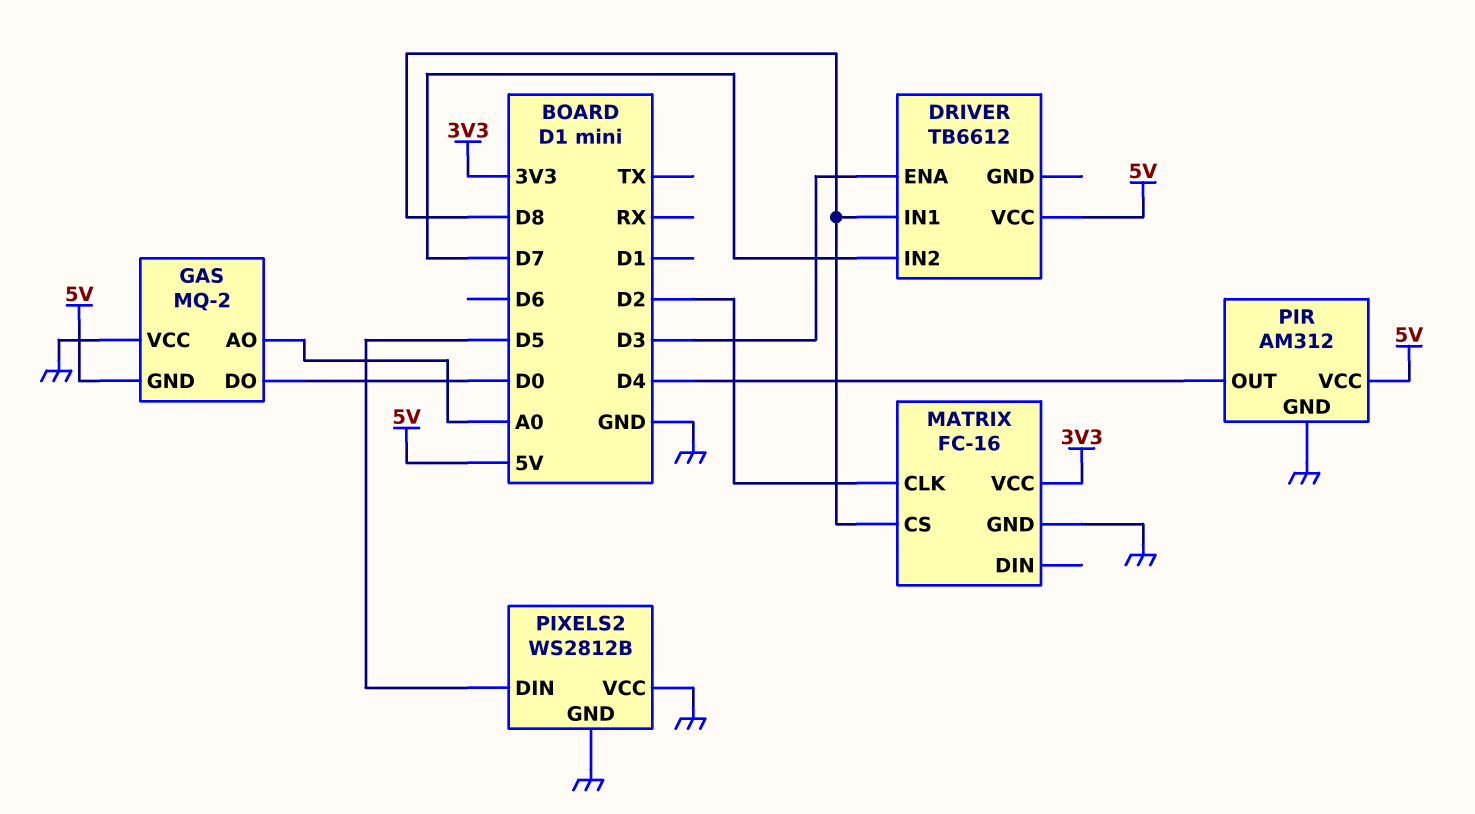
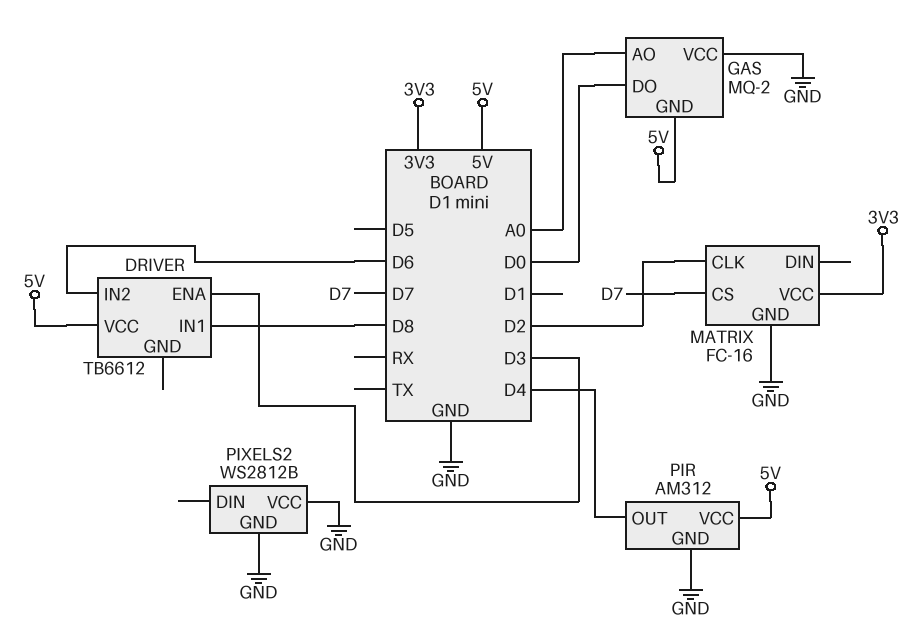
DRIVER pin IN2: D7 -> D6
MATRIX pin CS: D8 -> D7
PIXELS2 pin DIN: D5 -> none

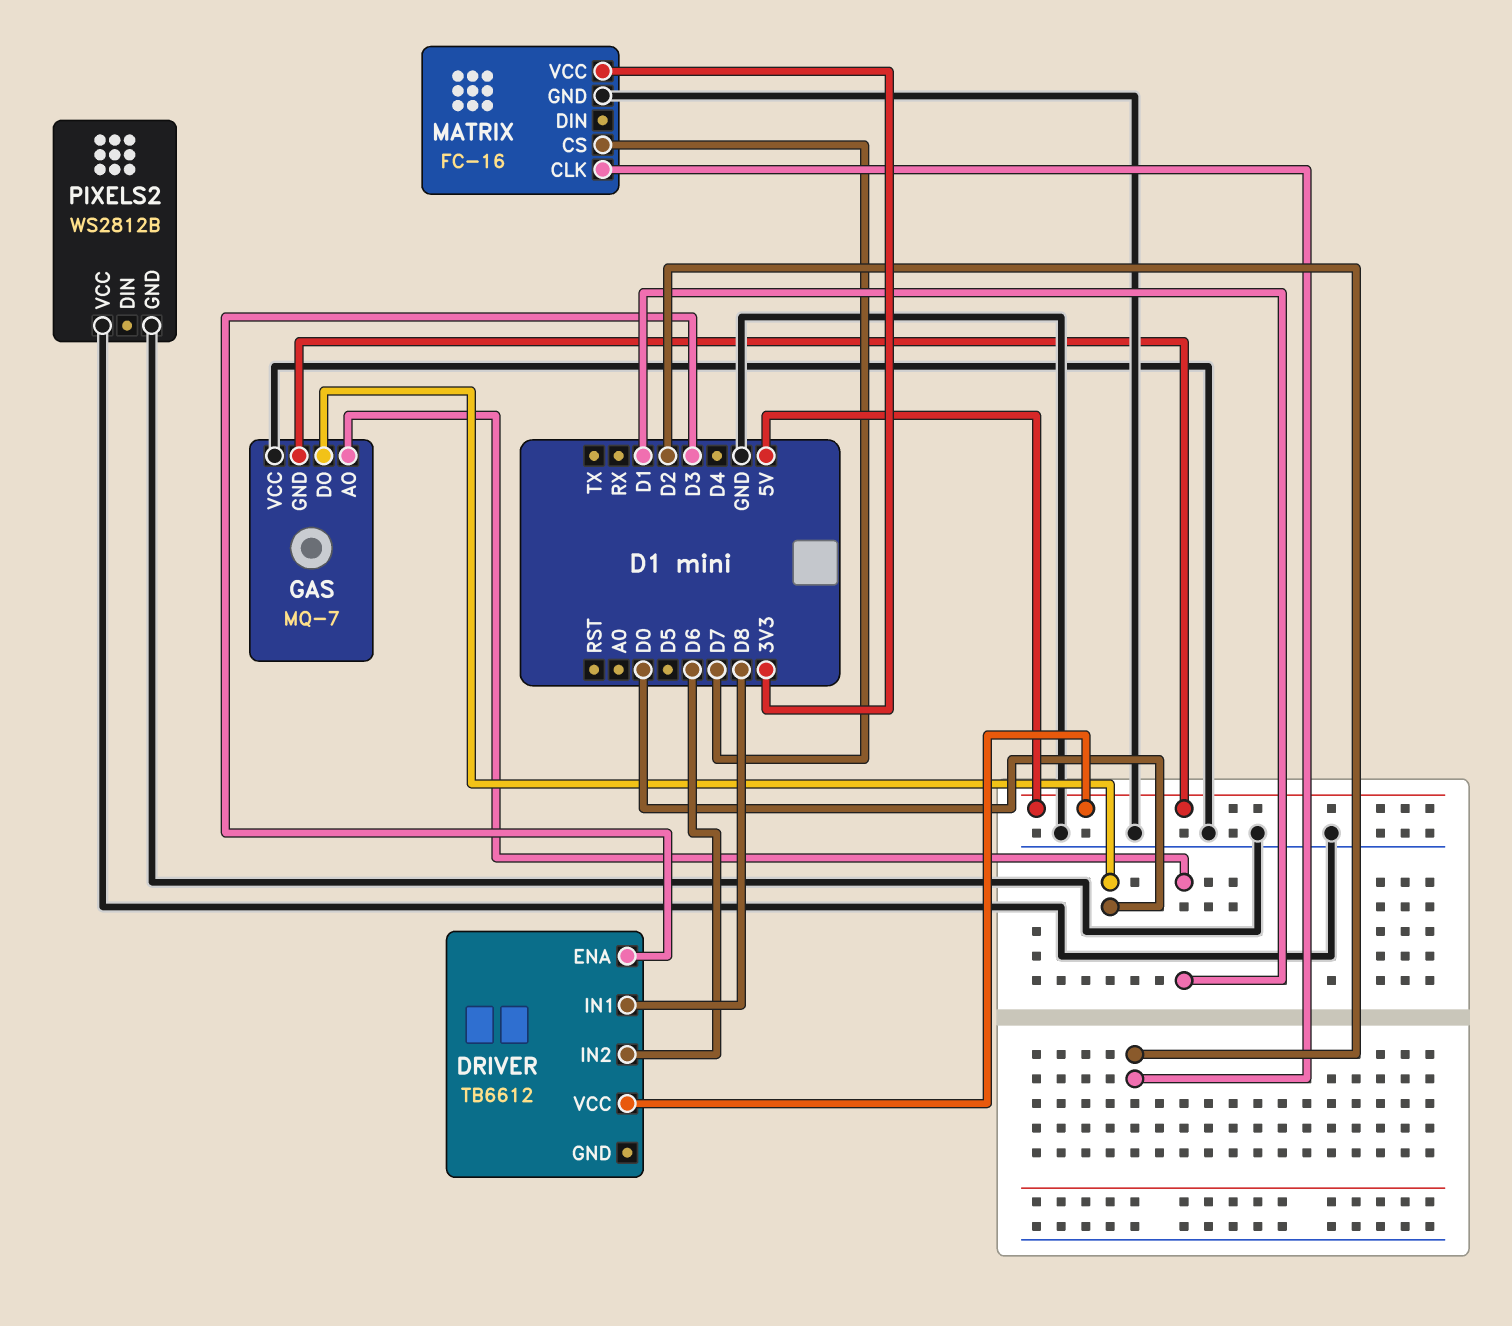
GAS: MQ-2 -> MQ-7
GAS pin AO: A0 -> D1
PIR: AM312 -> none
PIR pin GND: GND -> none
PIR pin OUT: D4 -> none
PIR pin VCC: 5V -> none

